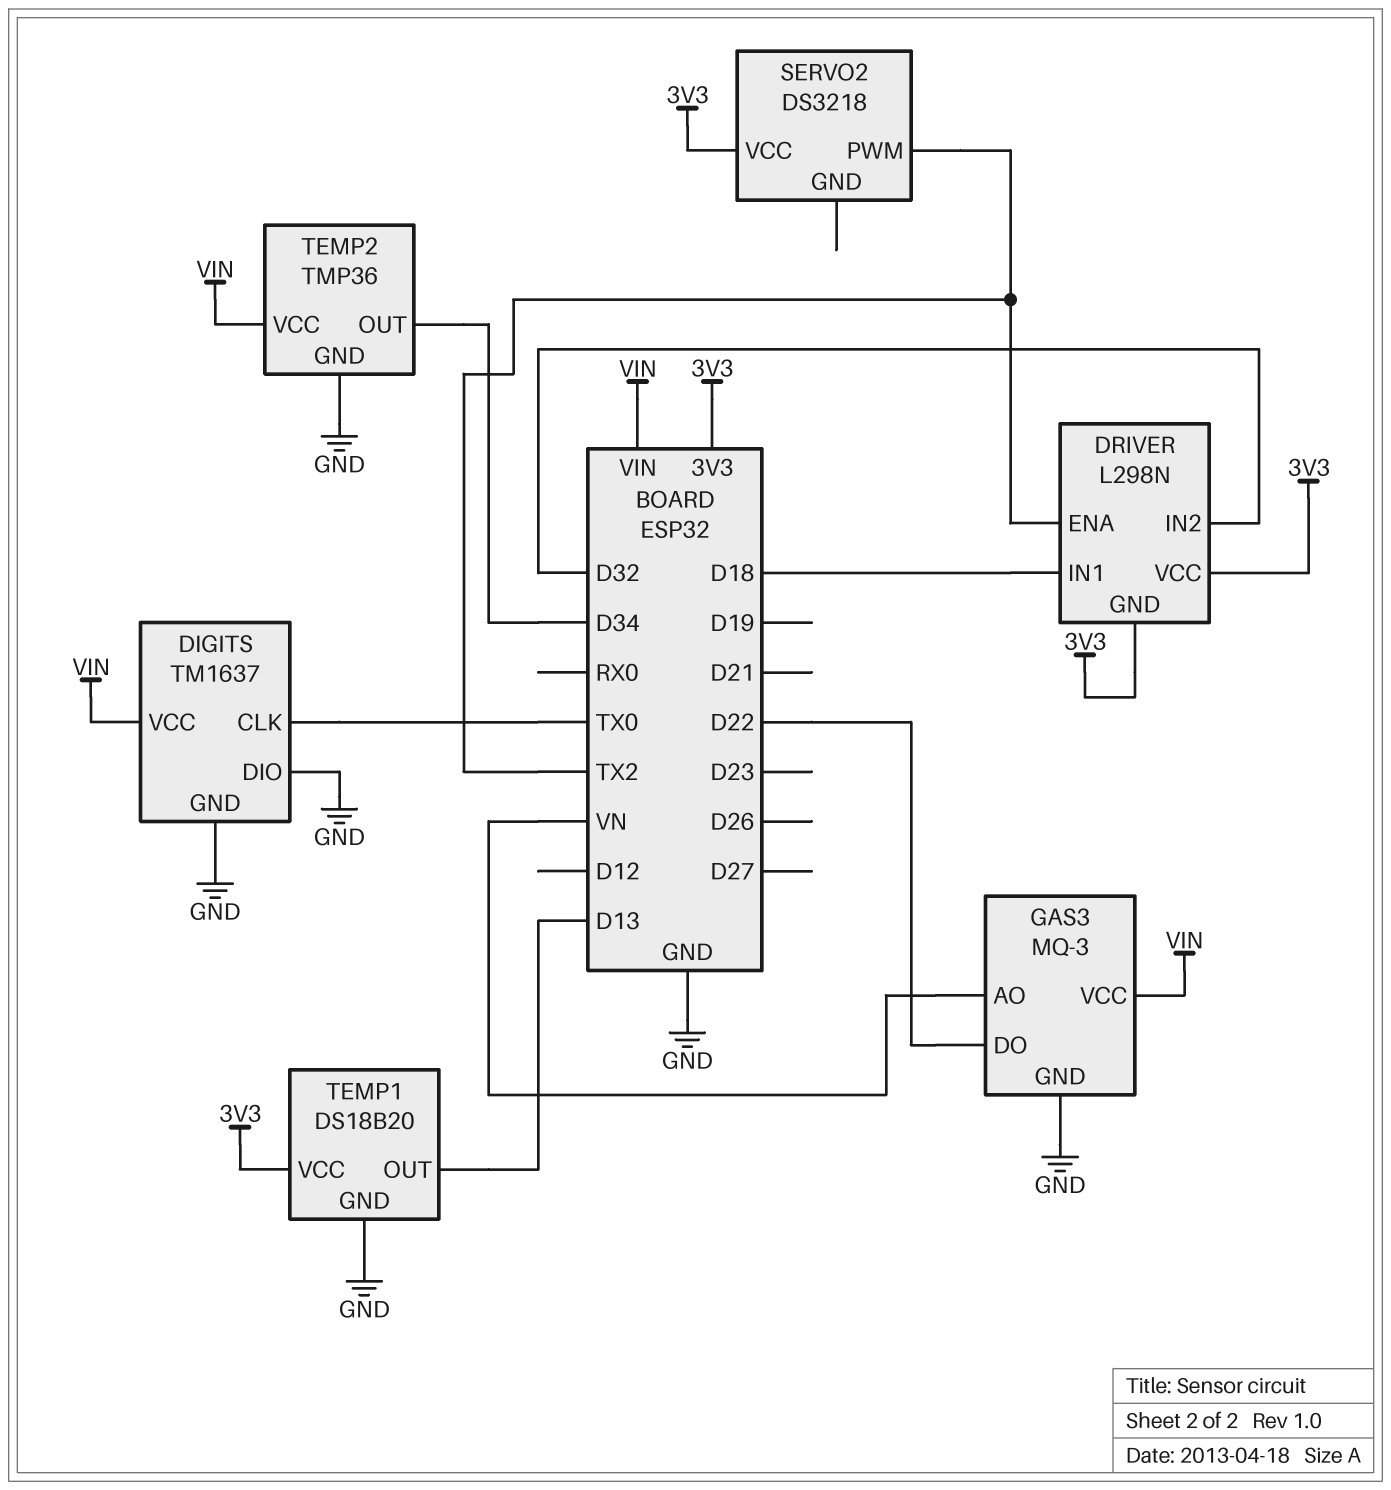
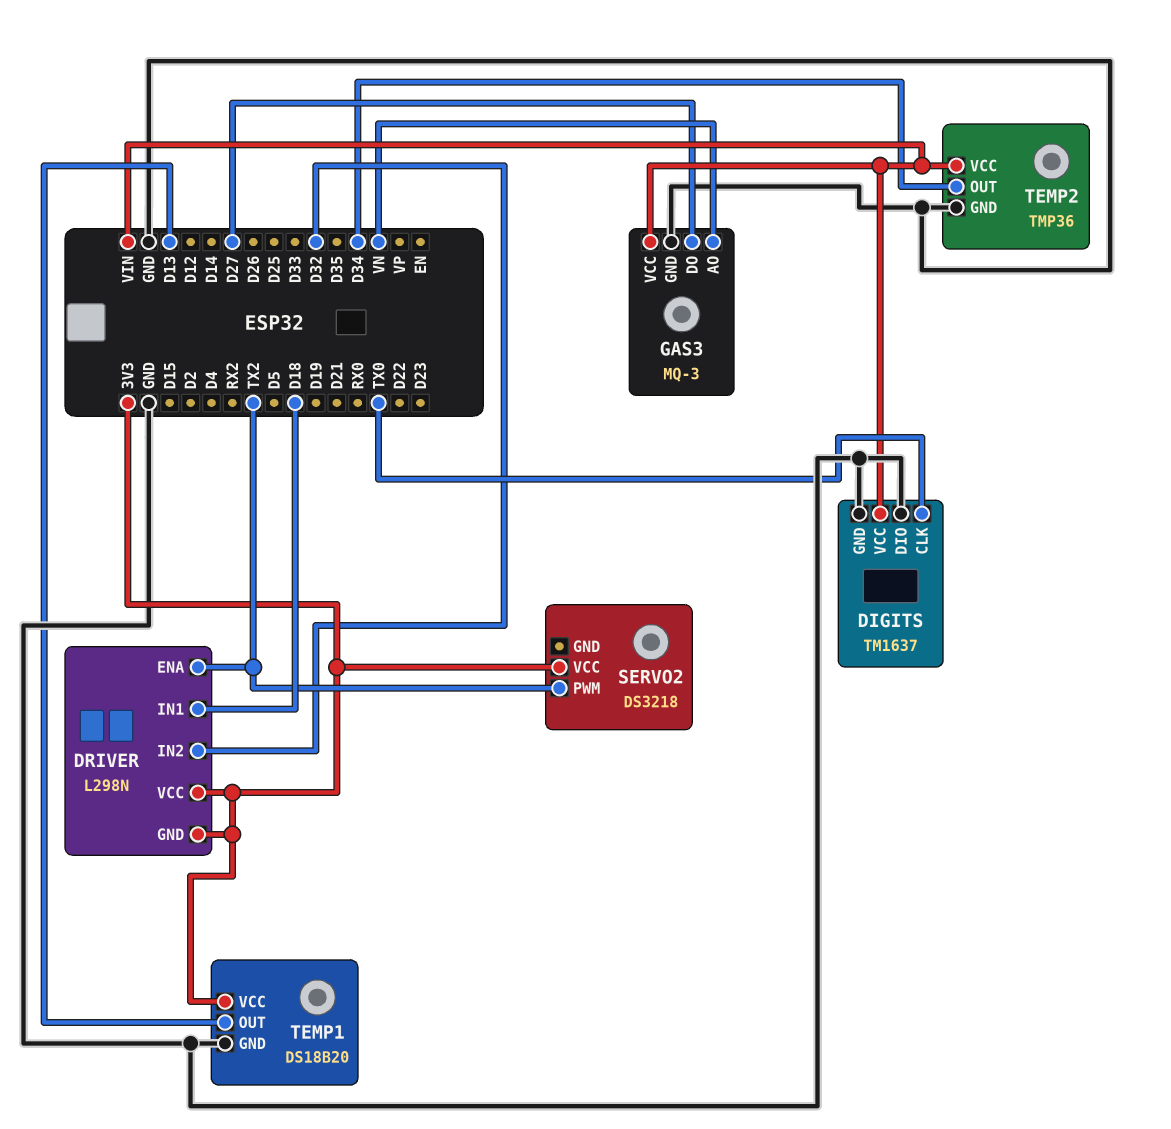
GAS3 pin DO: D22 -> D27

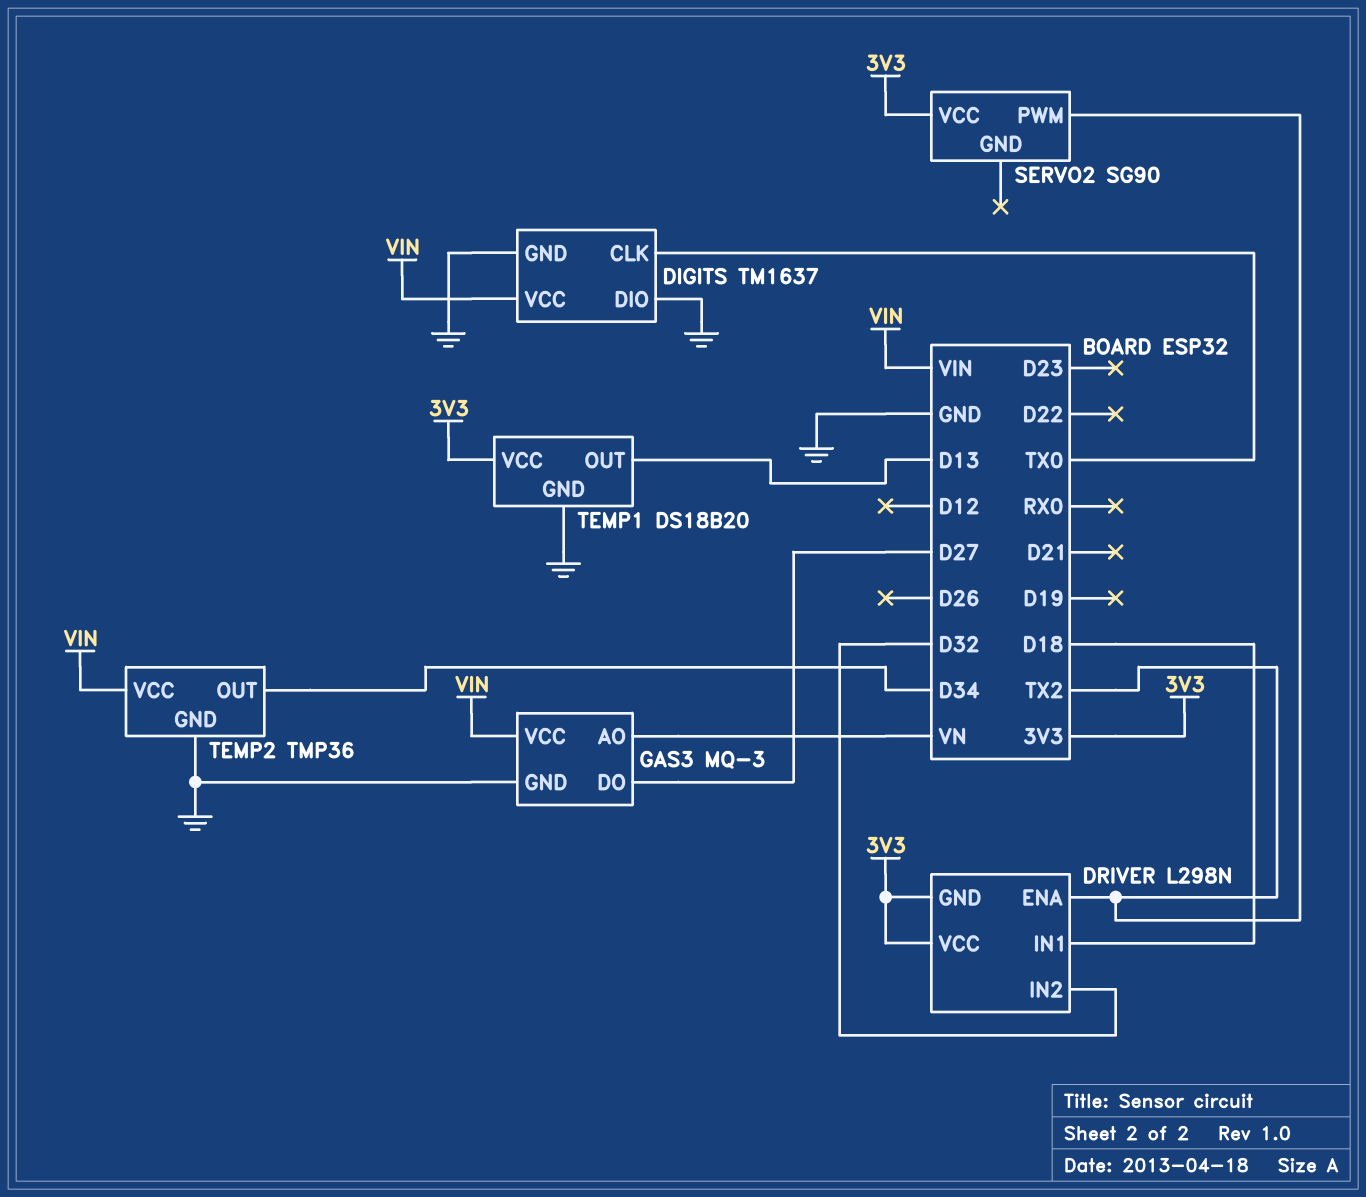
SERVO2: DS3218 -> SG90

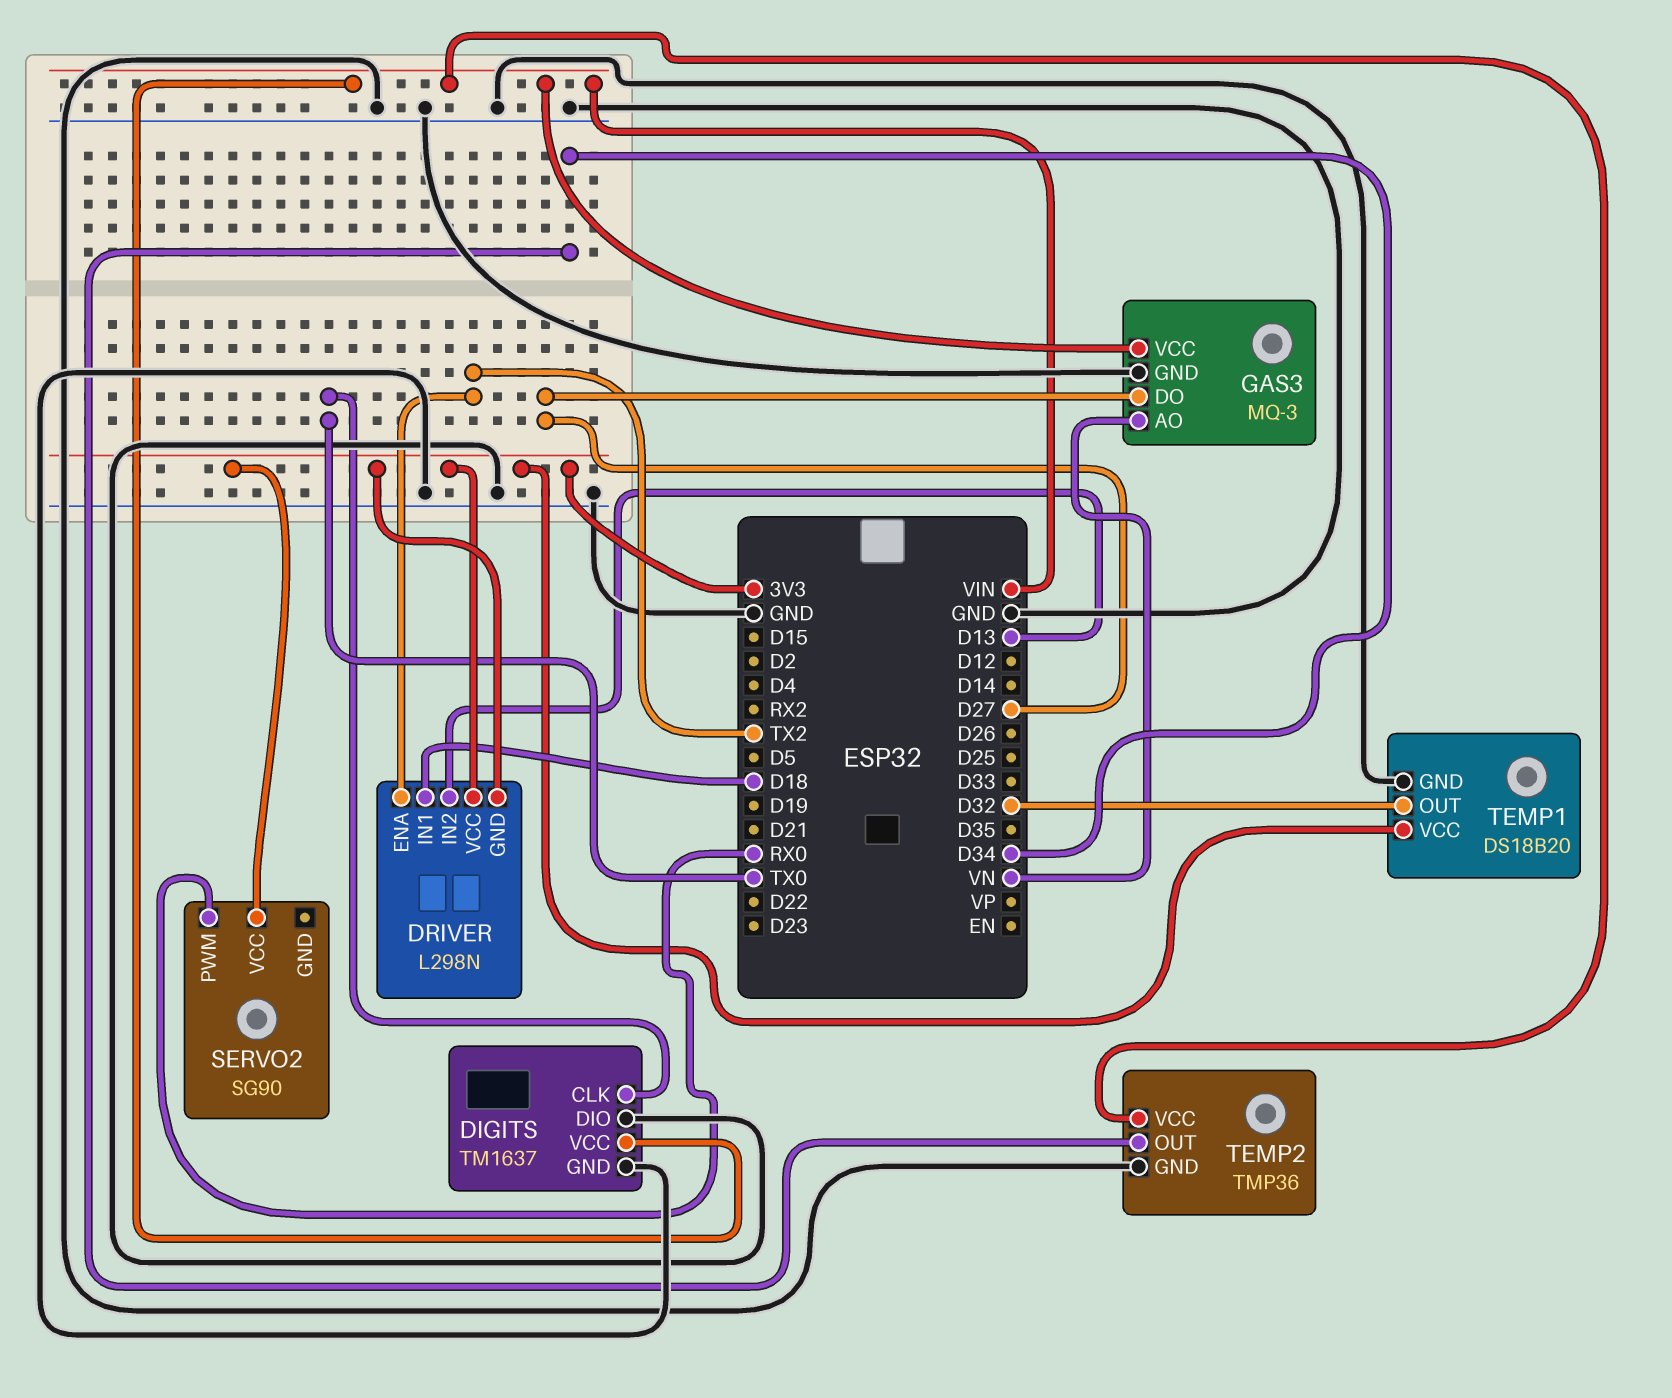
DRIVER pin IN2: D32 -> D13
SERVO2 pin PWM: TX2 -> RX0
TEMP1 pin OUT: D13 -> D32

